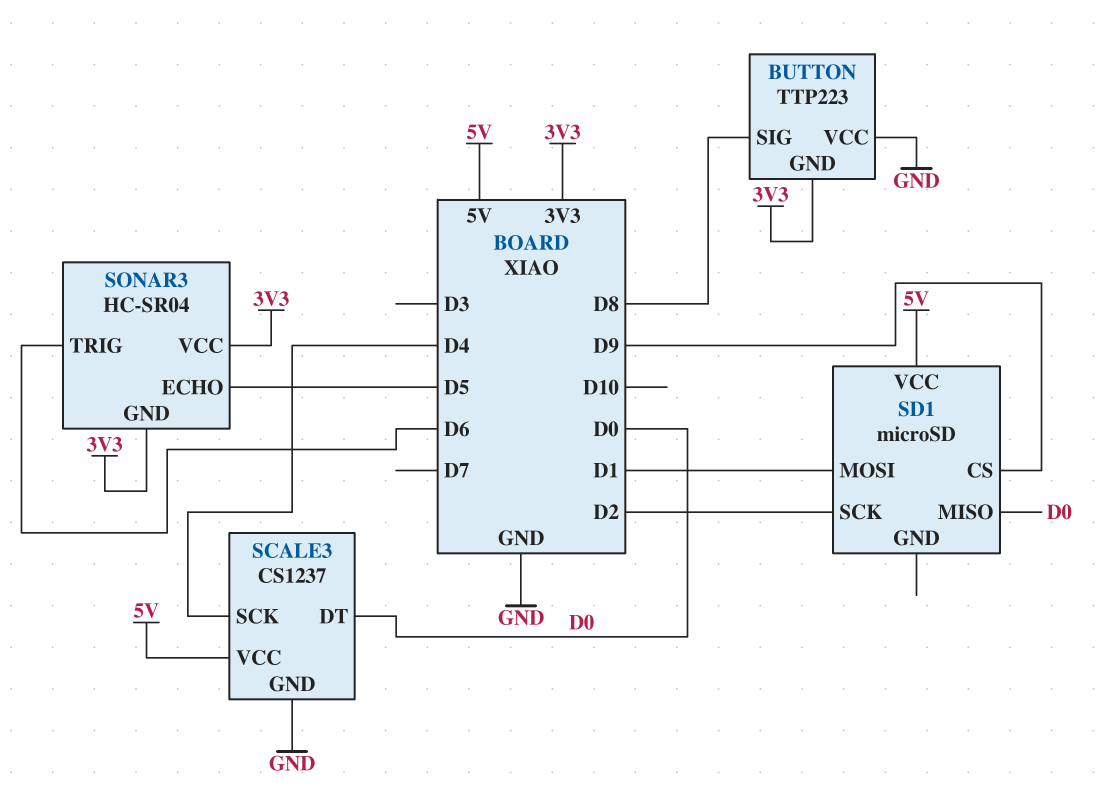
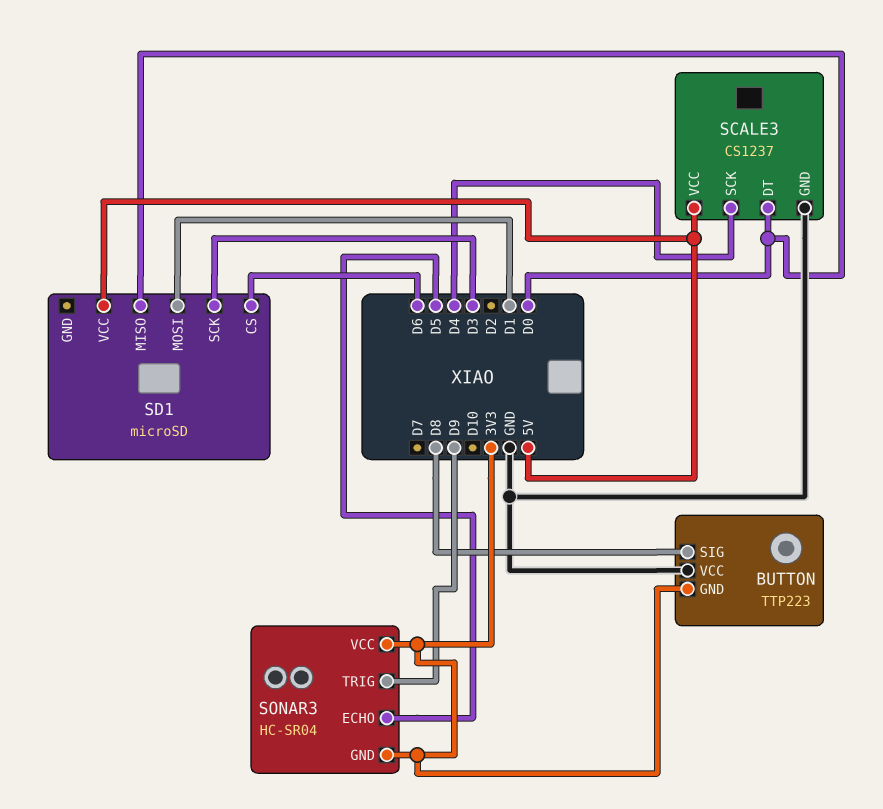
SD1 pin CS: D9 -> D6
SD1 pin SCK: D2 -> D3
SONAR3 pin TRIG: D6 -> D9

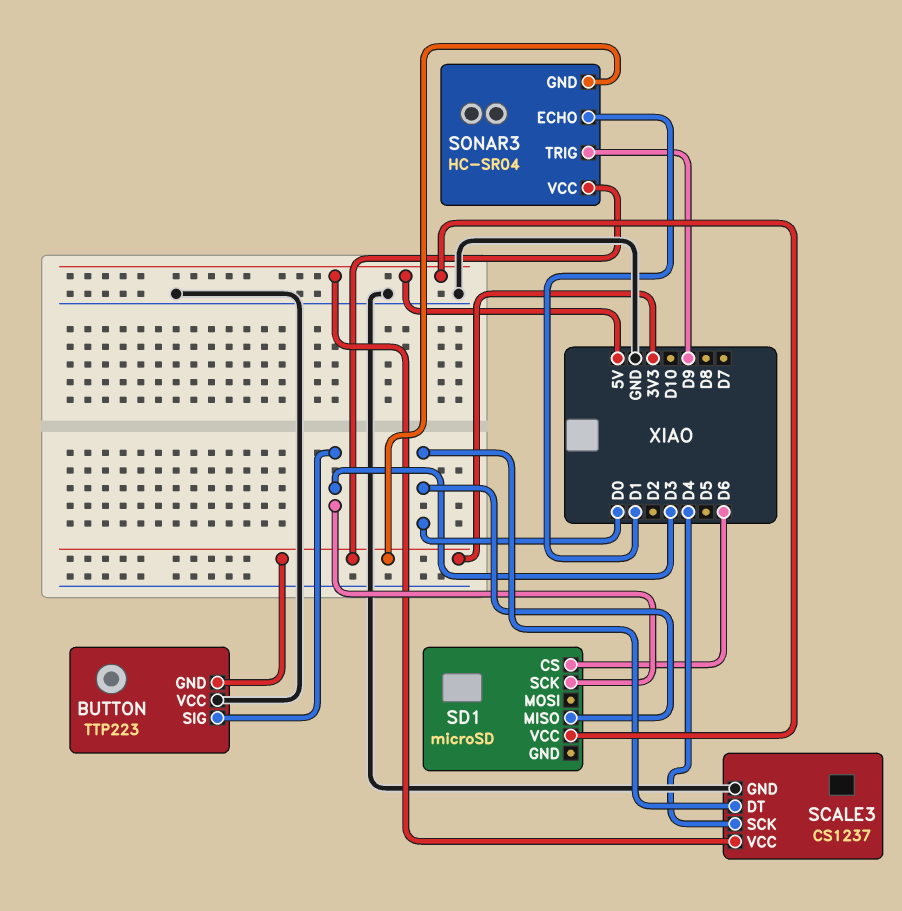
BUTTON pin SIG: D8 -> D3
SD1 pin MOSI: D1 -> none
SONAR3 pin ECHO: D5 -> D1

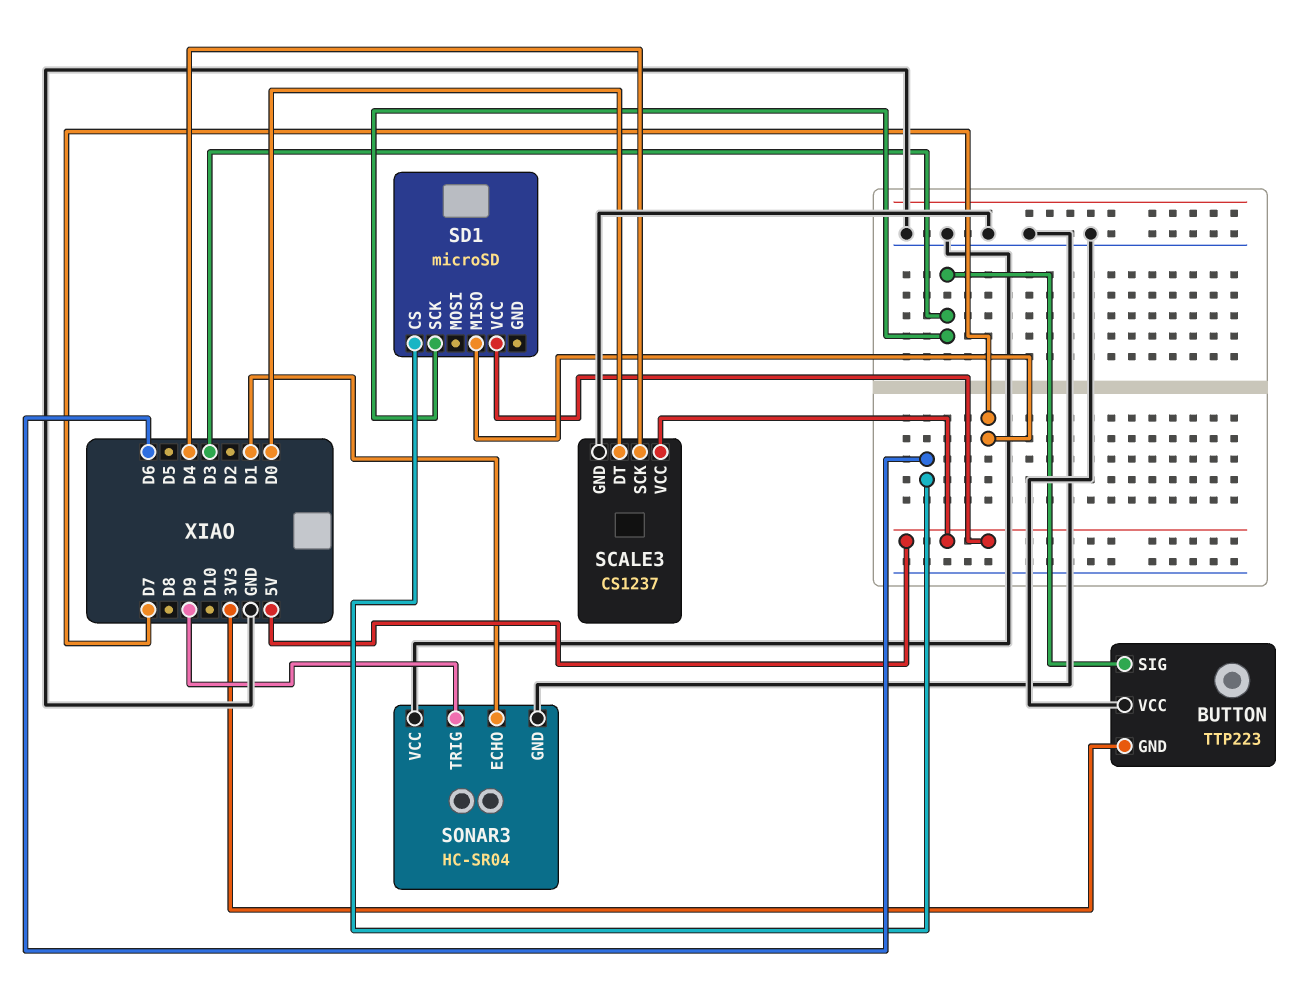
SD1 pin MISO: D0 -> D7
SONAR3 pin GND: 3V3 -> GND
SONAR3 pin VCC: 3V3 -> GND

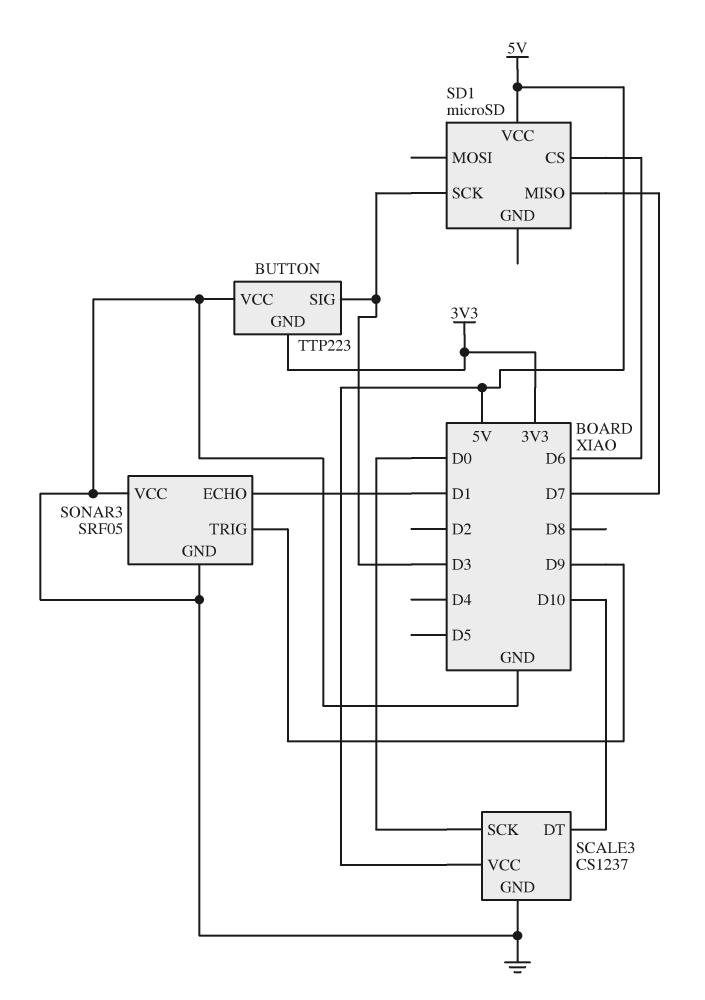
SCALE3 pin DT: D0 -> D10
SCALE3 pin SCK: D4 -> D0
SONAR3: HC-SR04 -> SRF05

